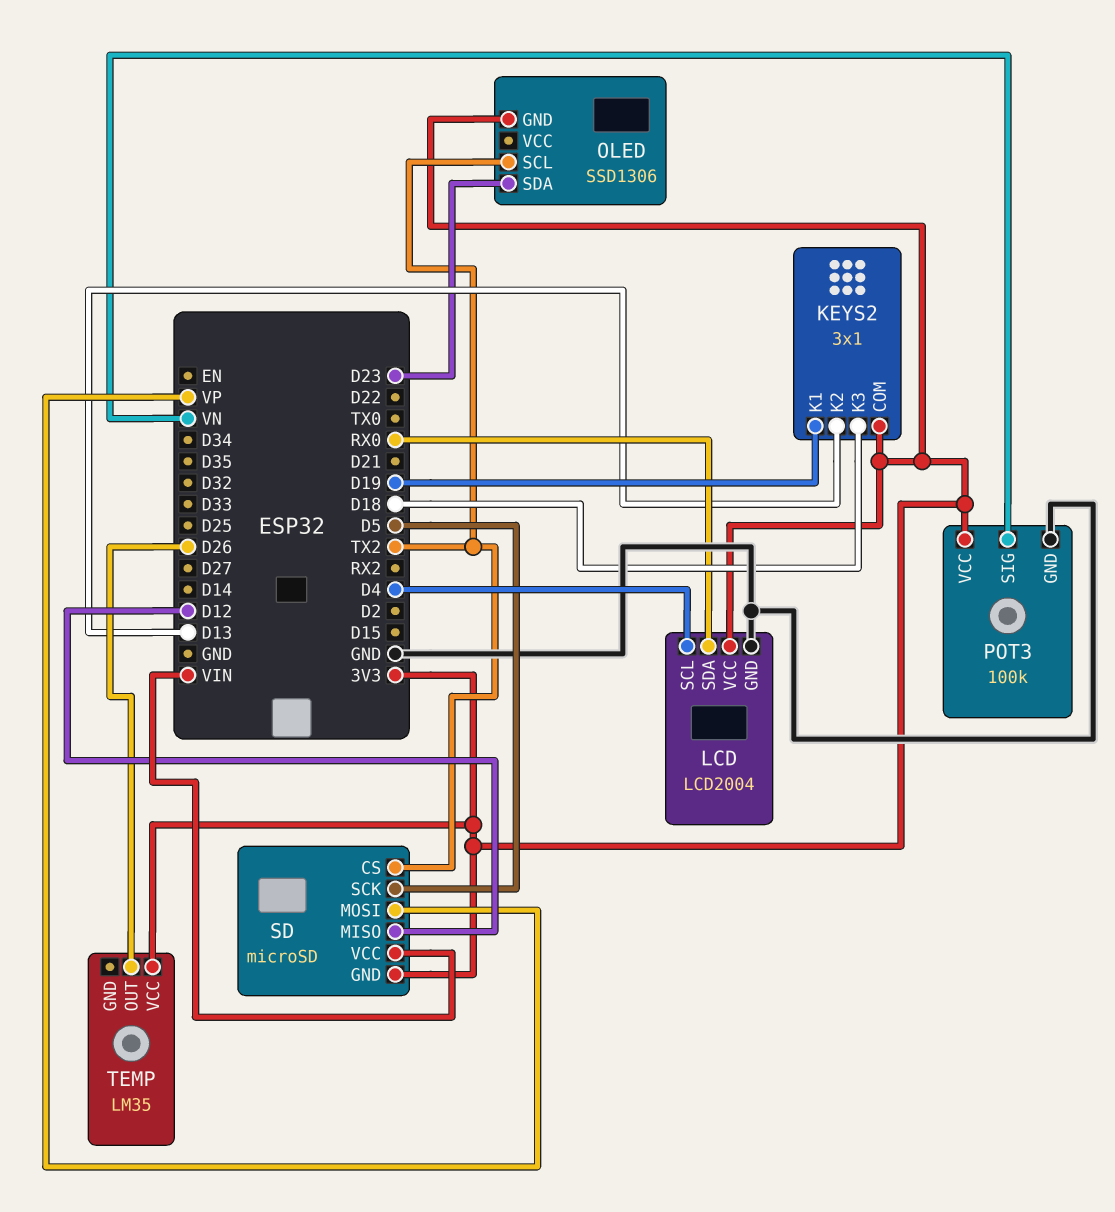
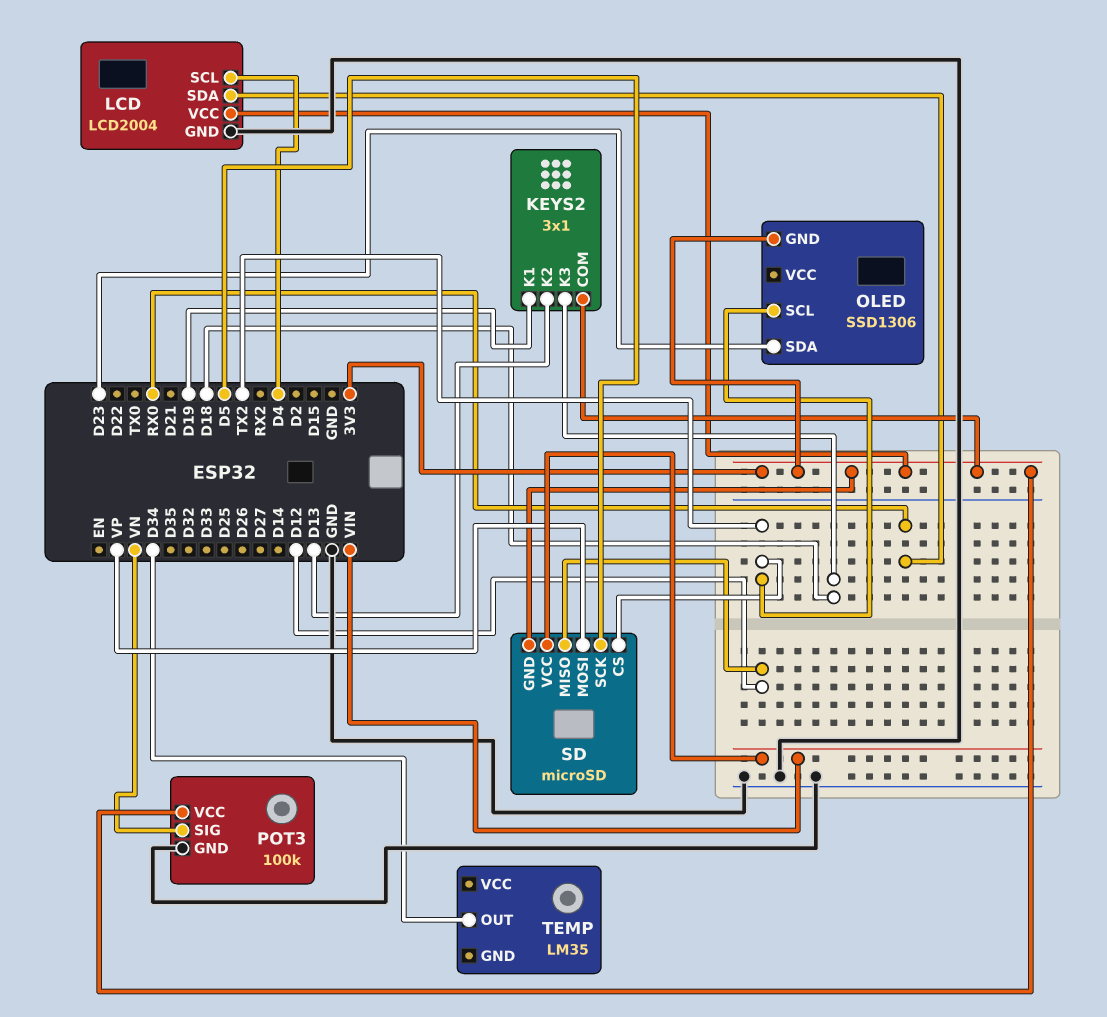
TEMP pin OUT: D26 -> D34
TEMP pin VCC: 3V3 -> none

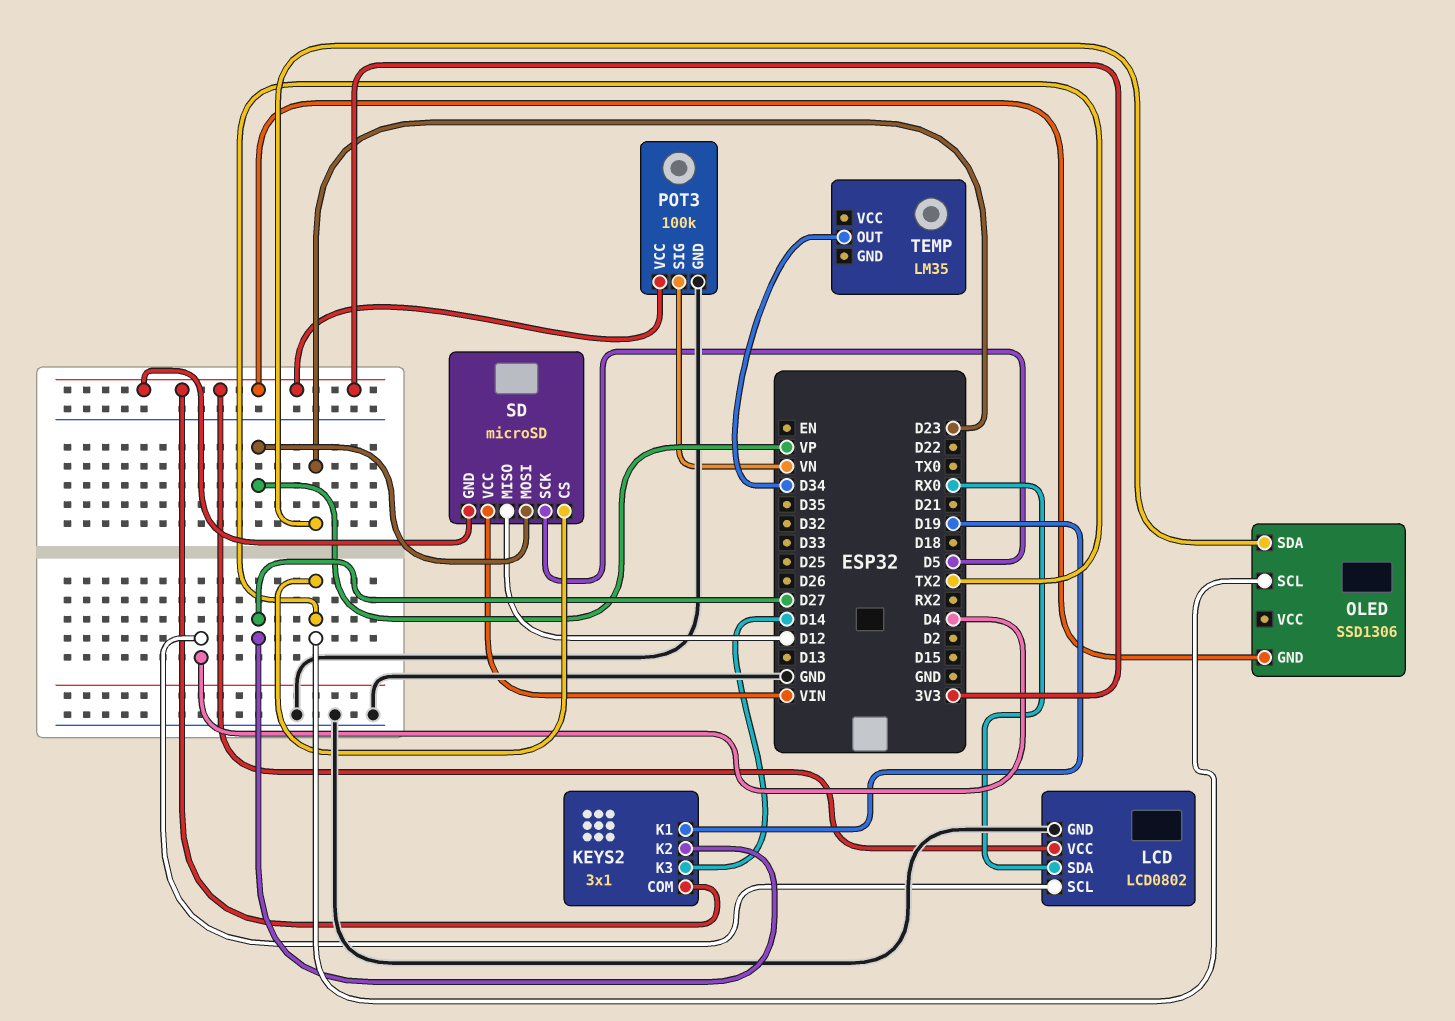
KEYS2 pin K2: D13 -> D27
KEYS2 pin K3: D18 -> D14
LCD: LCD2004 -> LCD0802

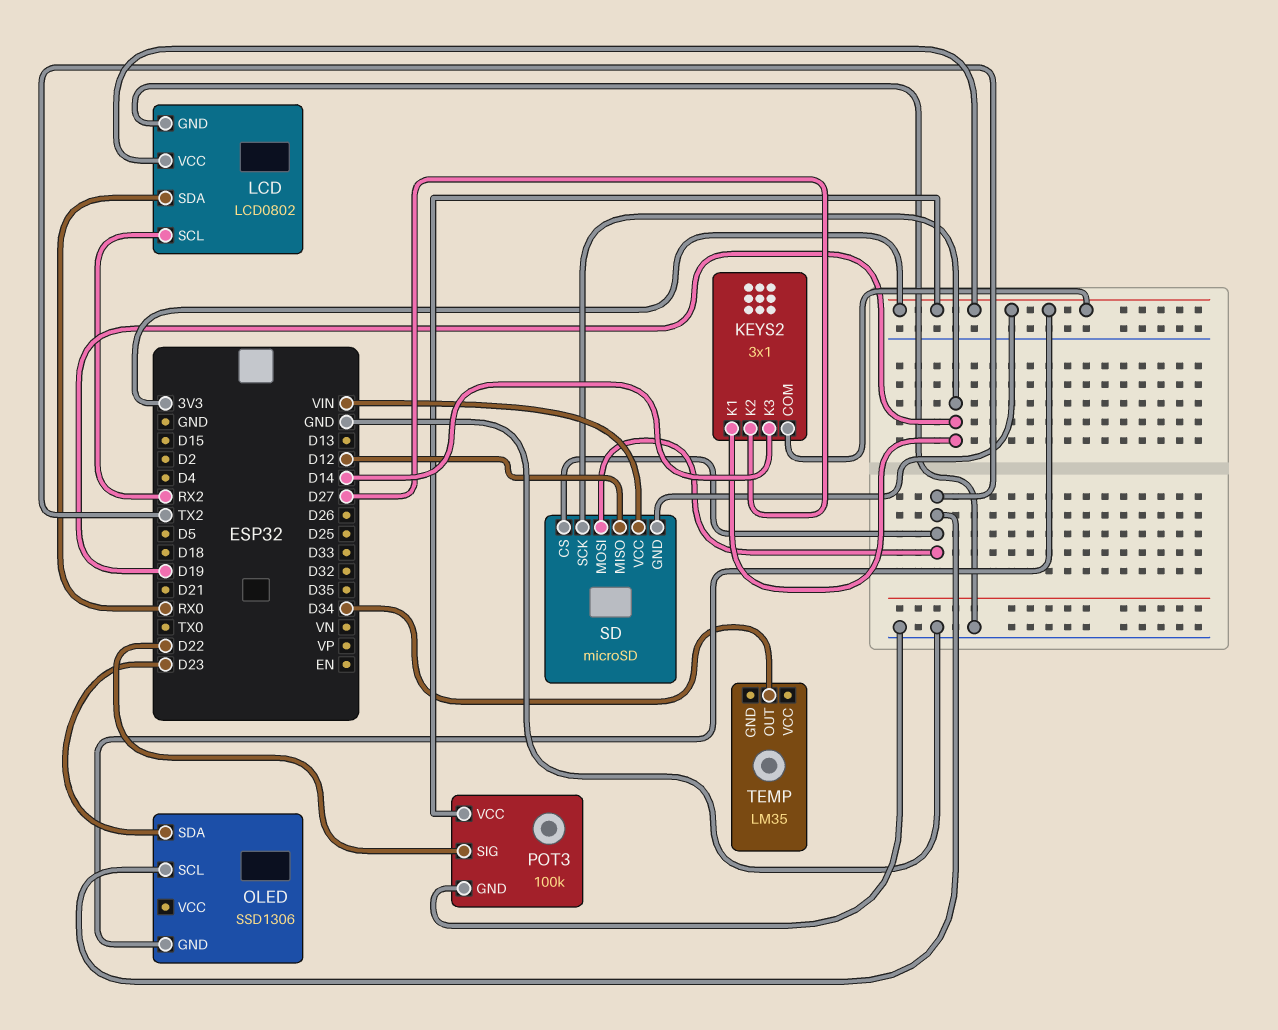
LCD pin SCL: D4 -> RX2
POT3 pin SIG: VN -> D22
SD pin MOSI: VP -> TX2
SD pin SCK: D5 -> D19

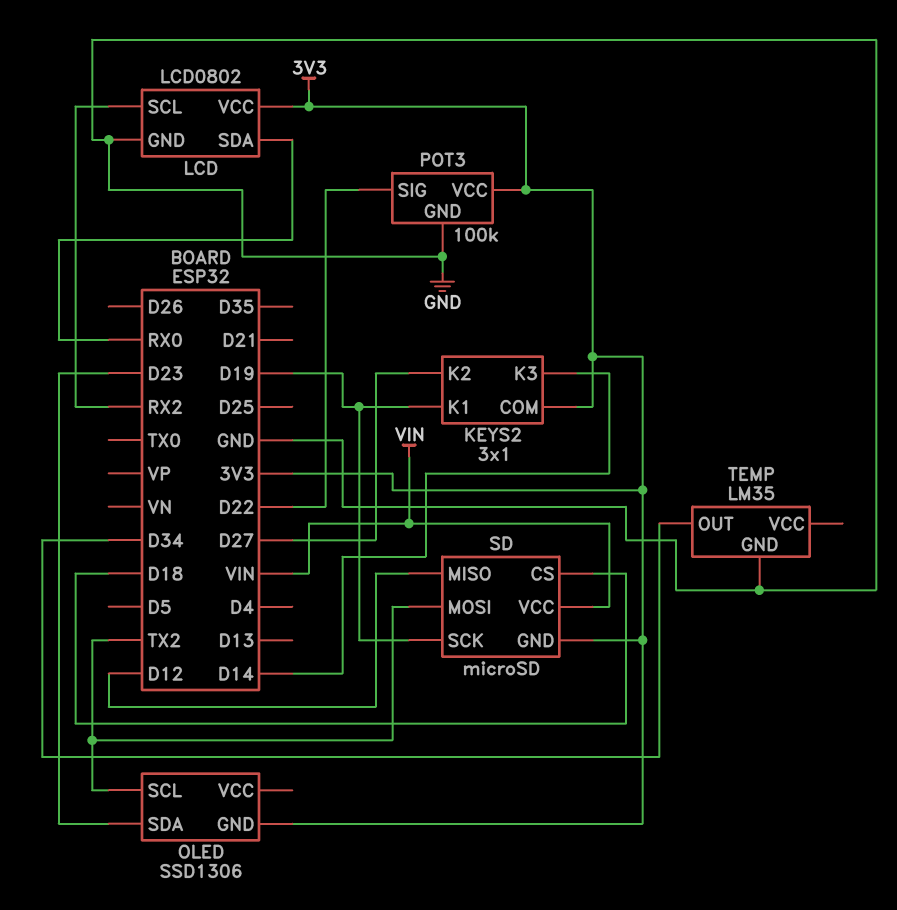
SD pin CS: TX2 -> D18
TEMP pin GND: none -> GND

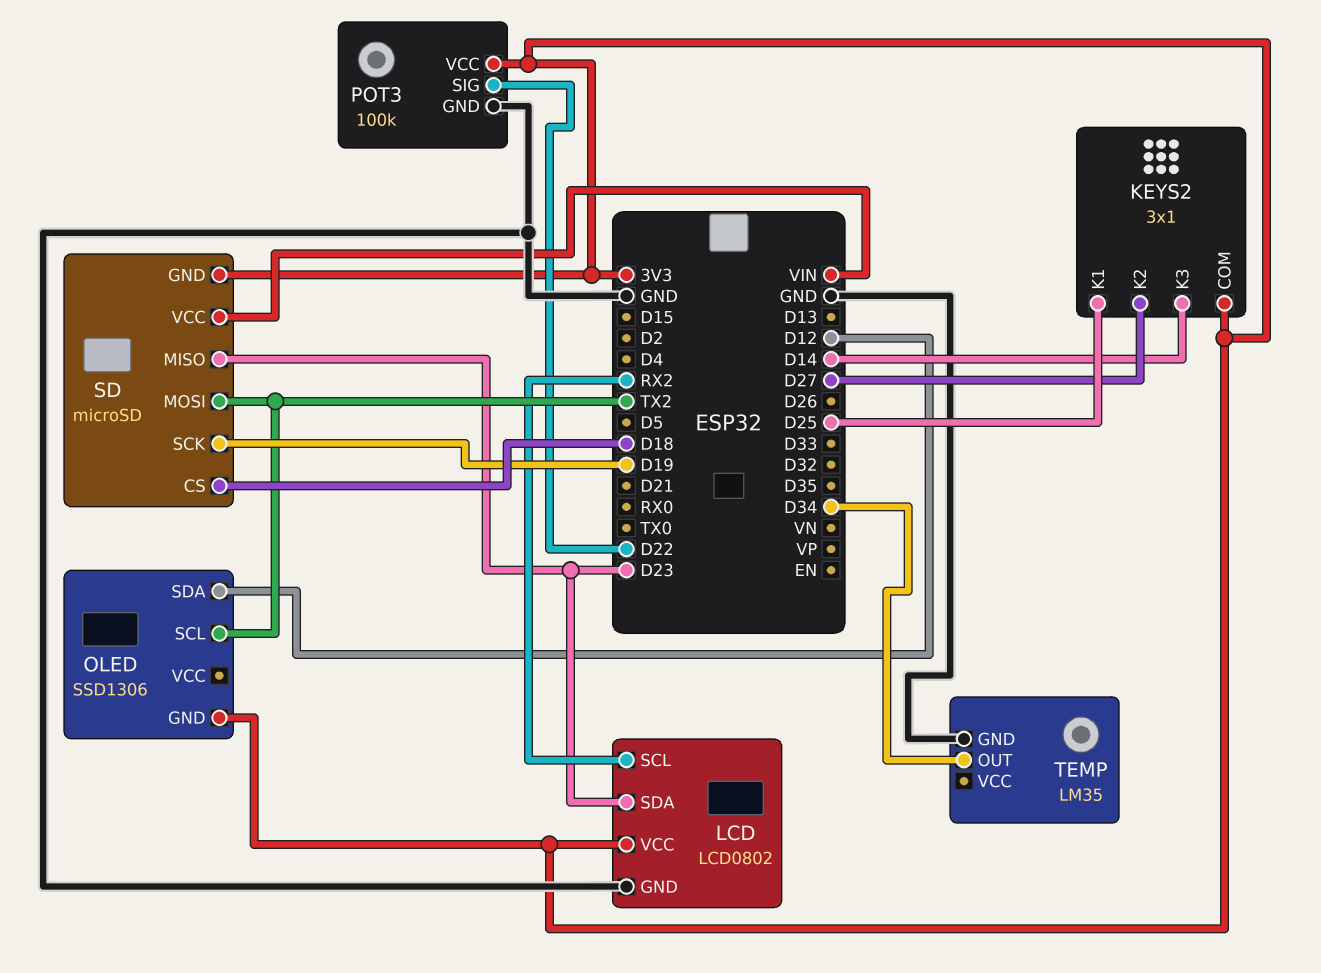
KEYS2 pin K1: D19 -> D25
LCD pin SDA: RX0 -> D23
OLED pin SDA: D23 -> D12
SD pin MISO: D12 -> D23

